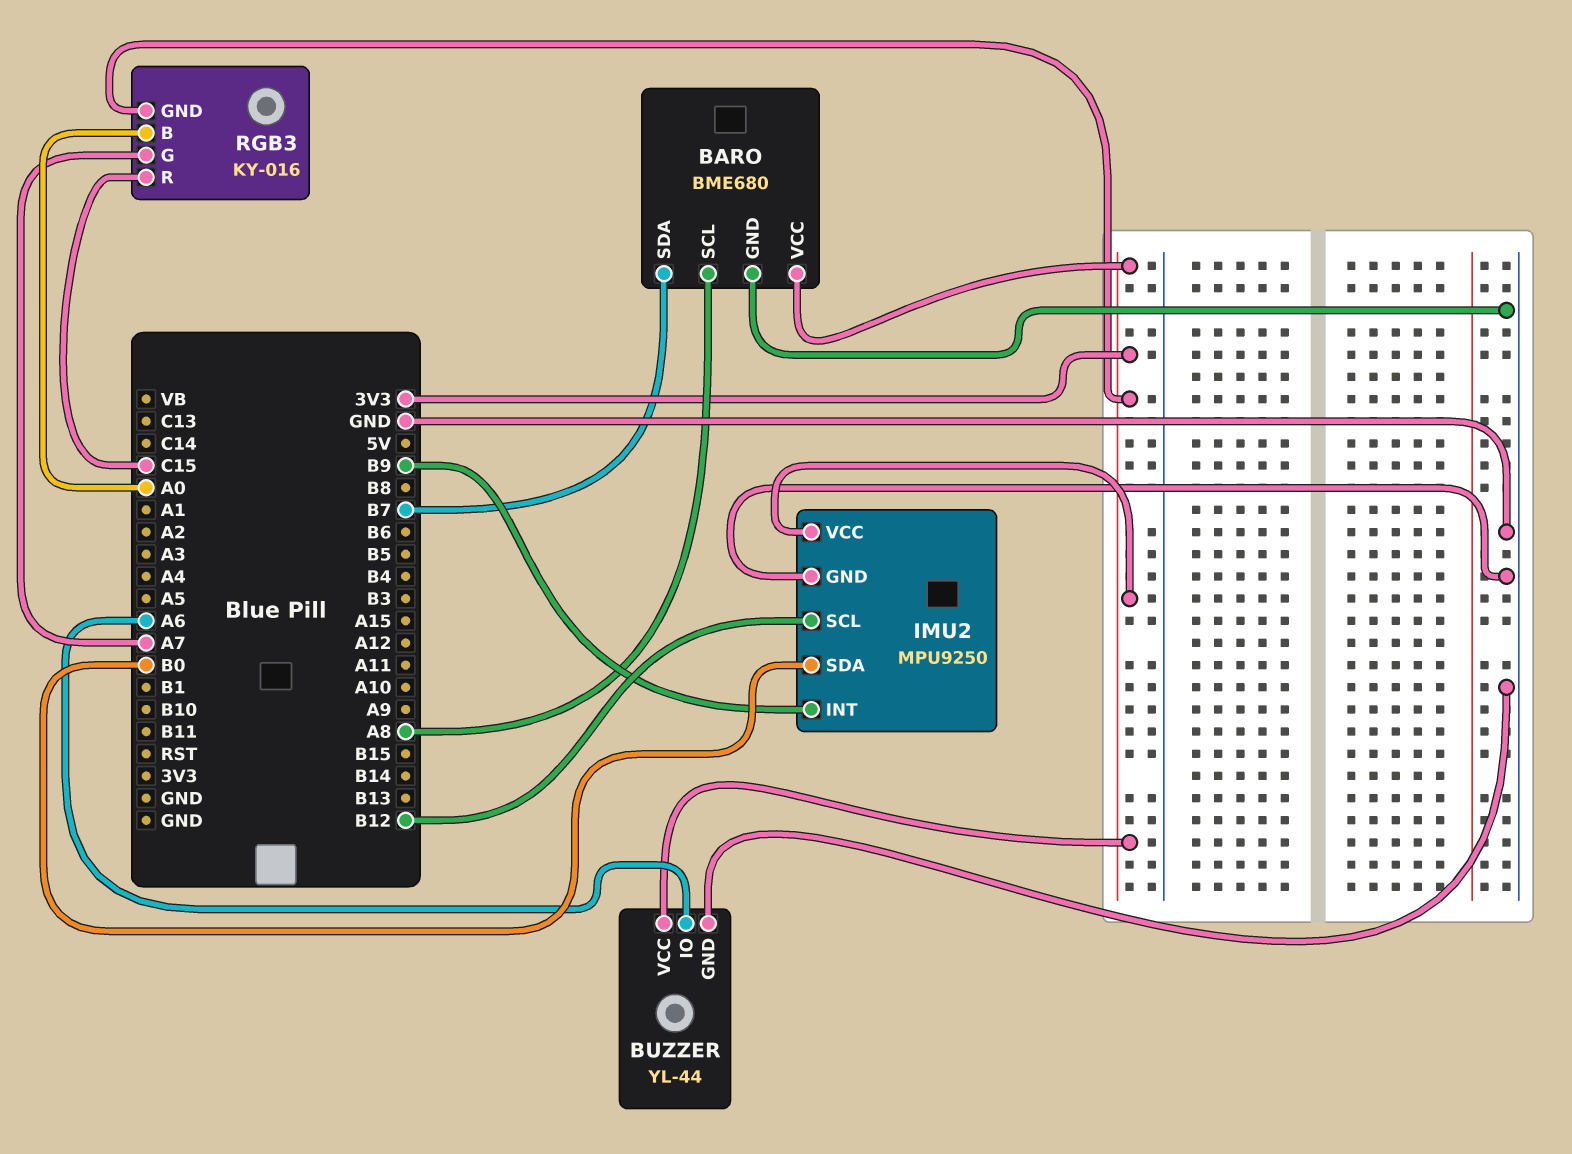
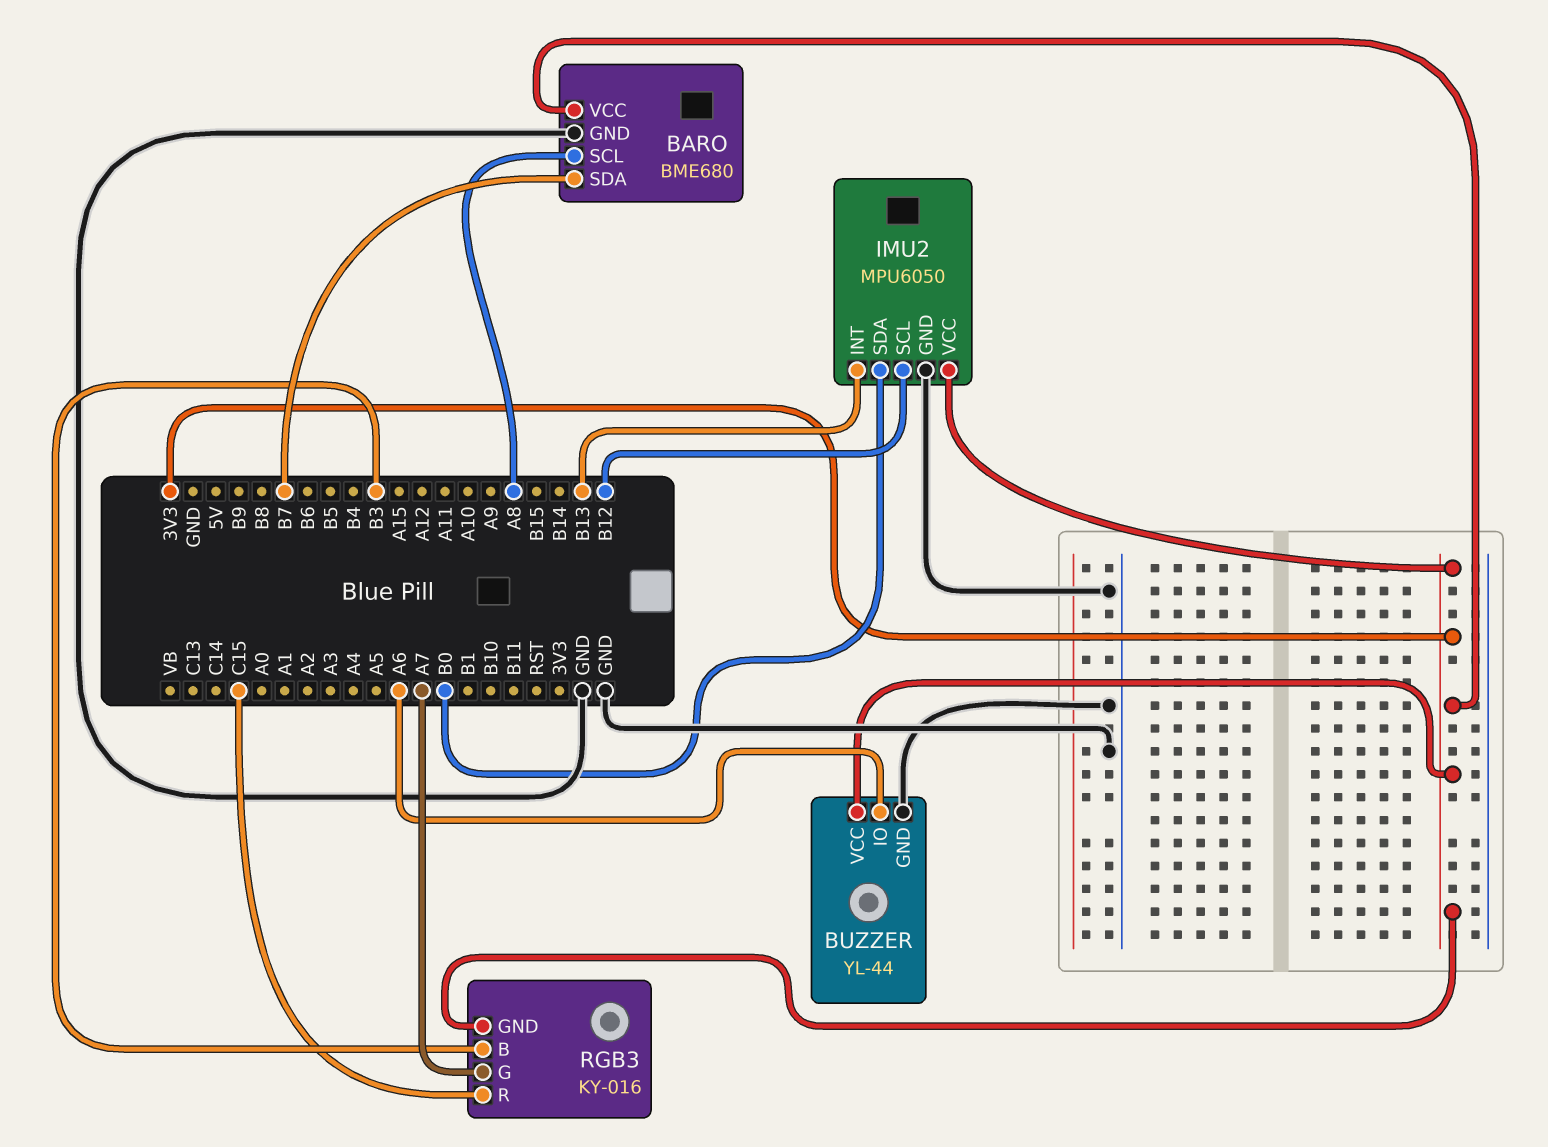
IMU2: MPU9250 -> MPU6050
IMU2 pin INT: B9 -> B13
RGB3 pin B: A0 -> B3

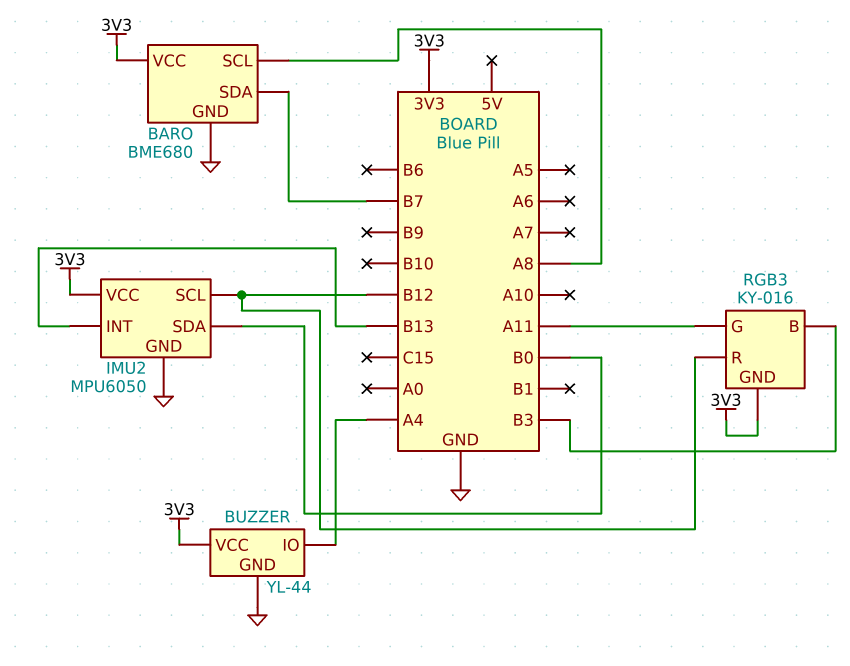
BUZZER pin IO: A6 -> A4
RGB3 pin G: A7 -> A11
RGB3 pin R: C15 -> B12

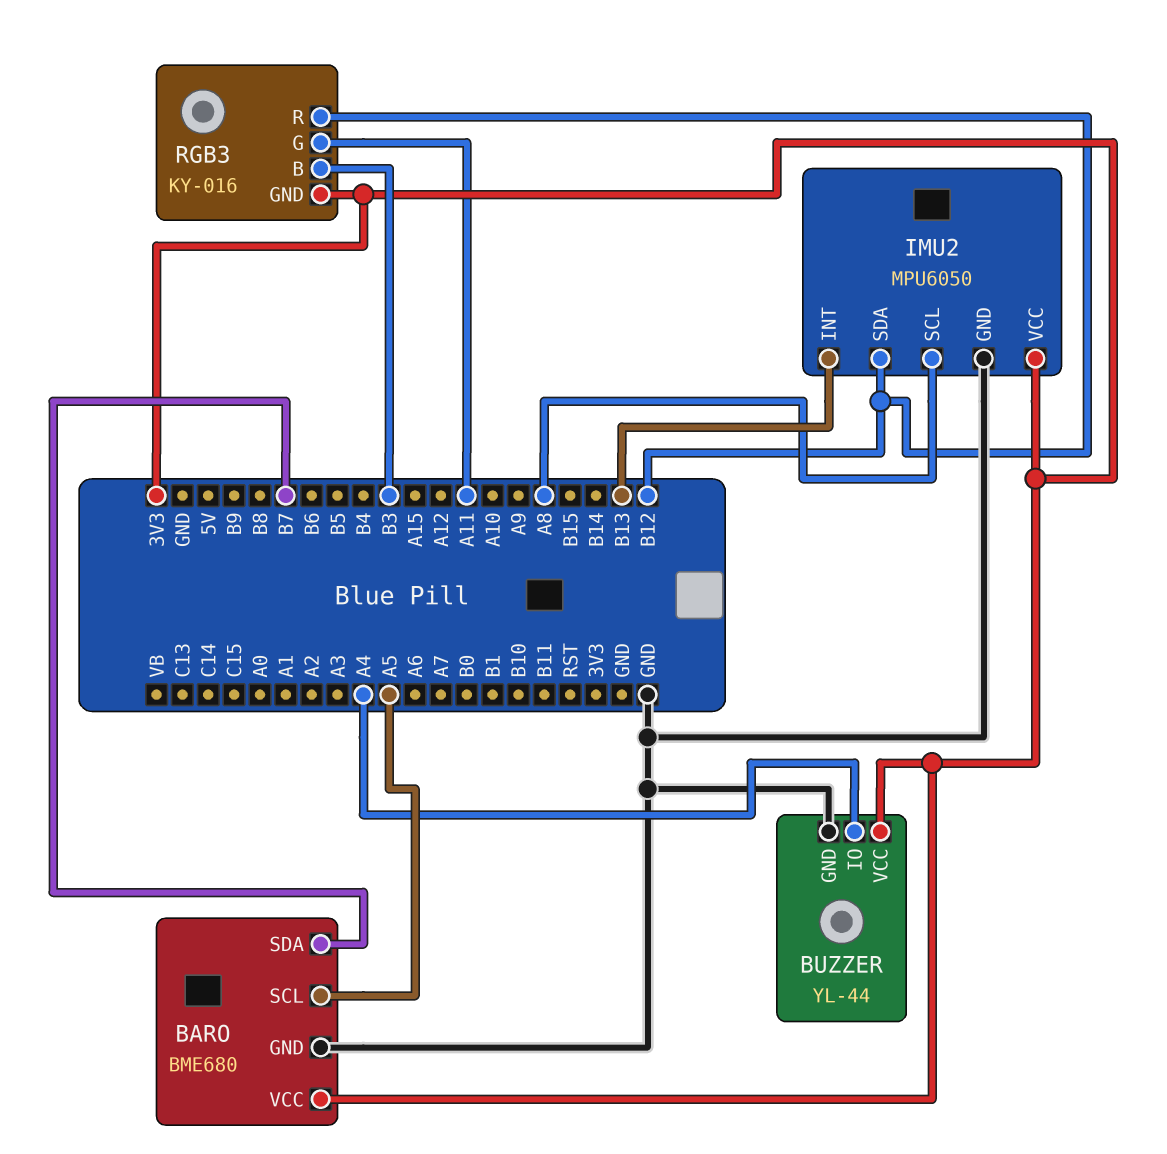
BARO pin SCL: A8 -> A5
IMU2 pin SCL: B12 -> A8
IMU2 pin SDA: B0 -> B12

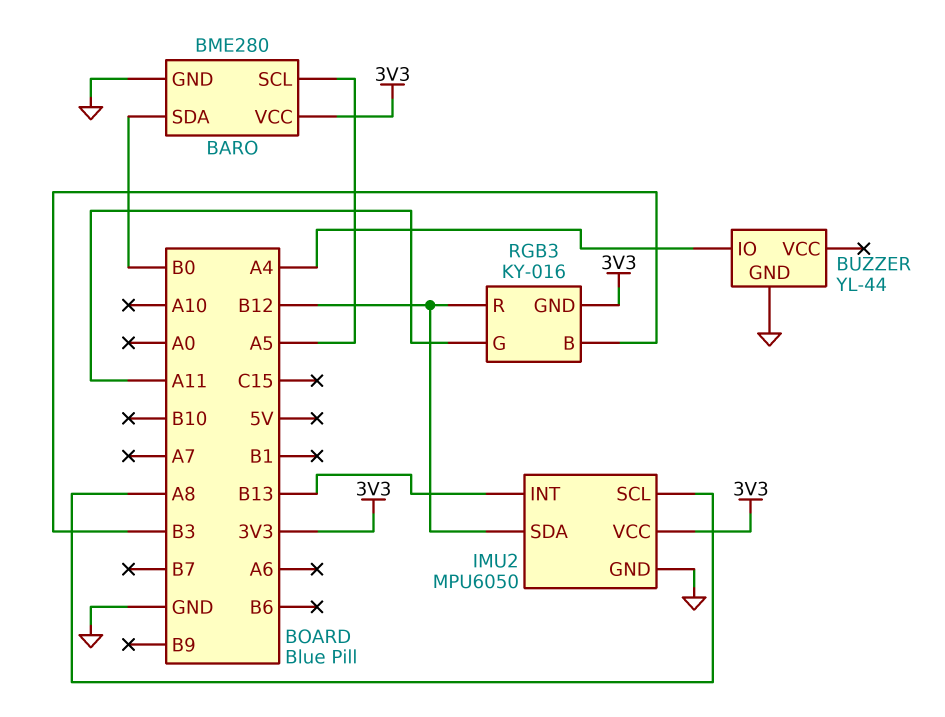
BARO: BME680 -> BME280
BARO pin SDA: B7 -> B0
BUZZER pin VCC: 3V3 -> none

